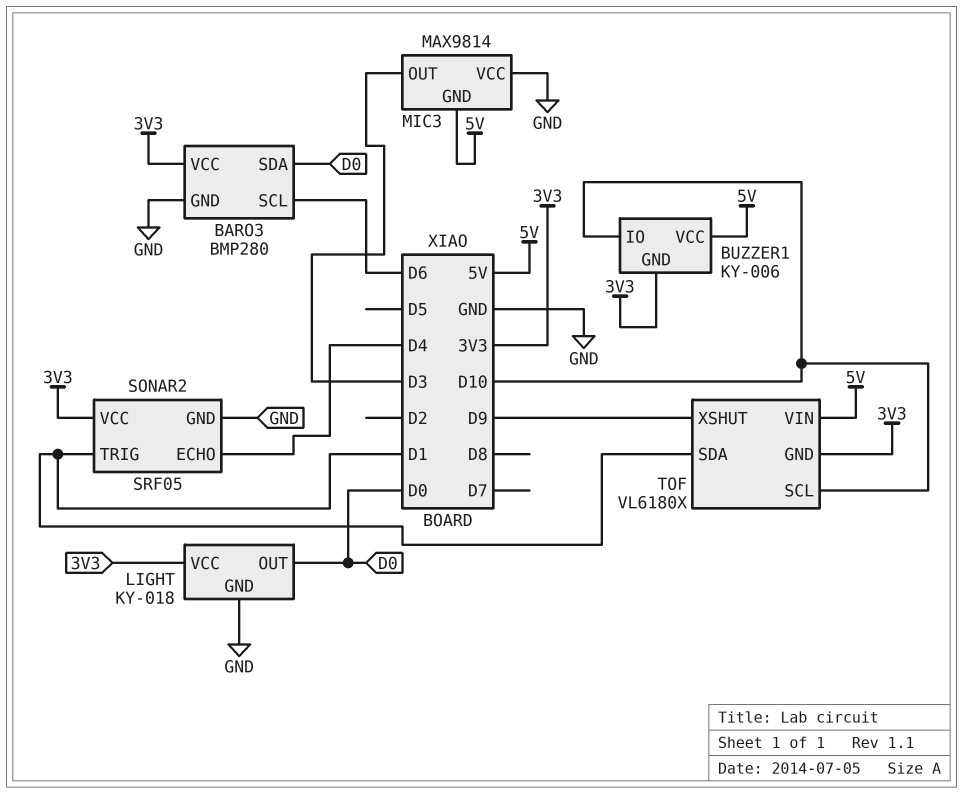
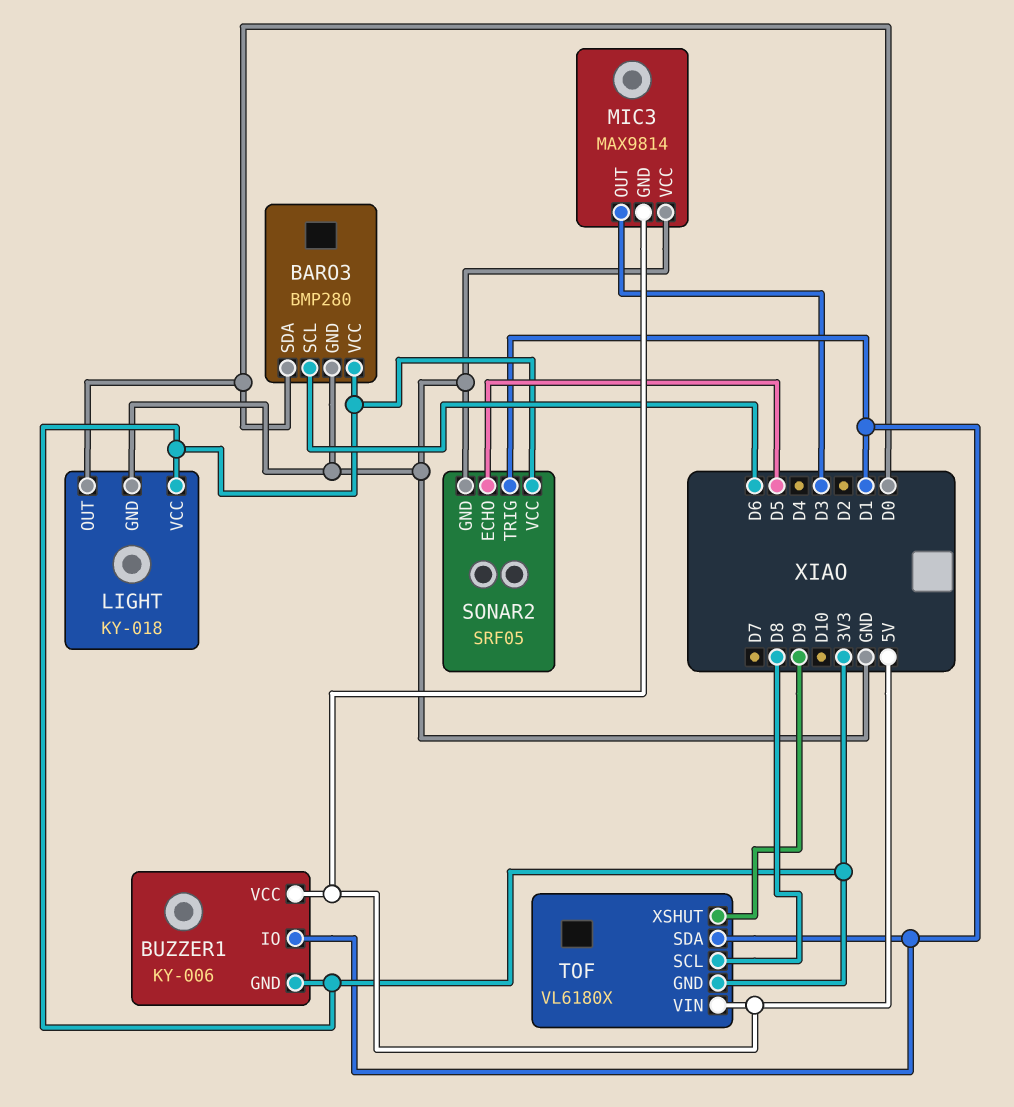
BUZZER1 pin IO: D10 -> D1
SONAR2 pin ECHO: D4 -> D5
TOF pin SCL: D10 -> D8

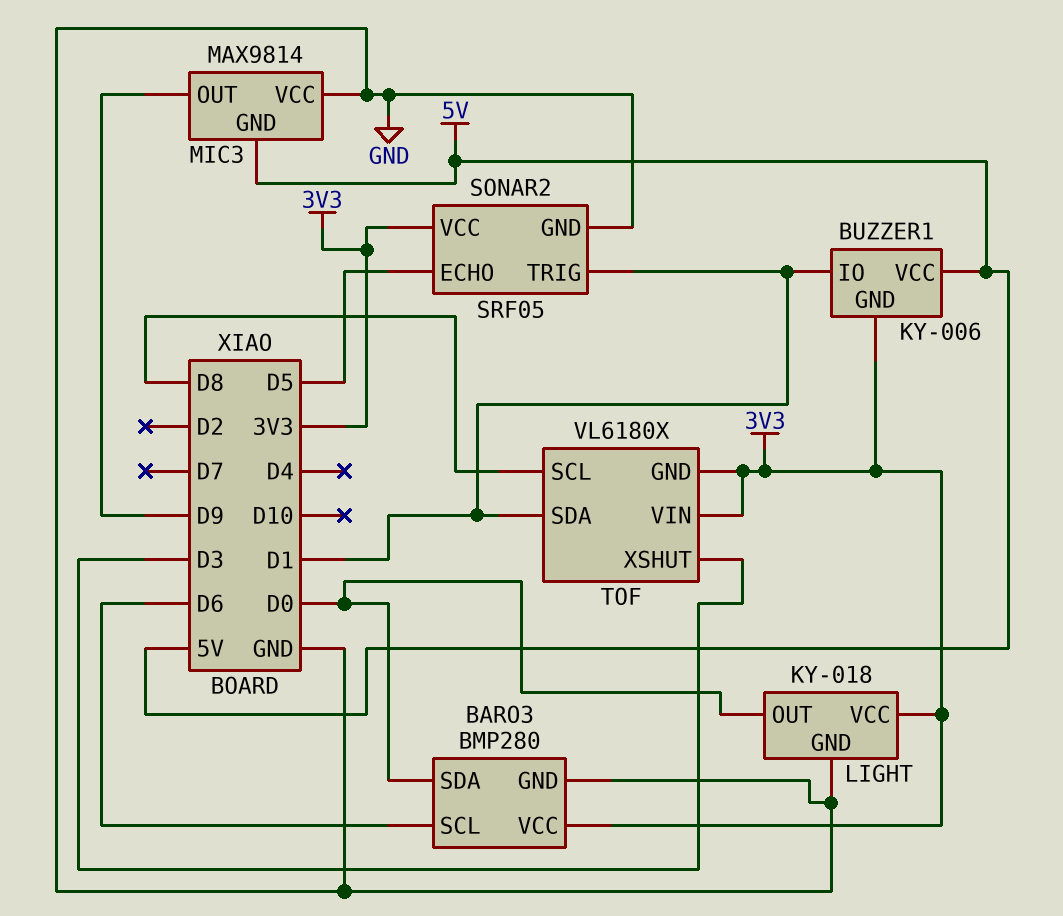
MIC3 pin OUT: D3 -> D9
TOF pin VIN: 5V -> 3V3
TOF pin XSHUT: D9 -> D3

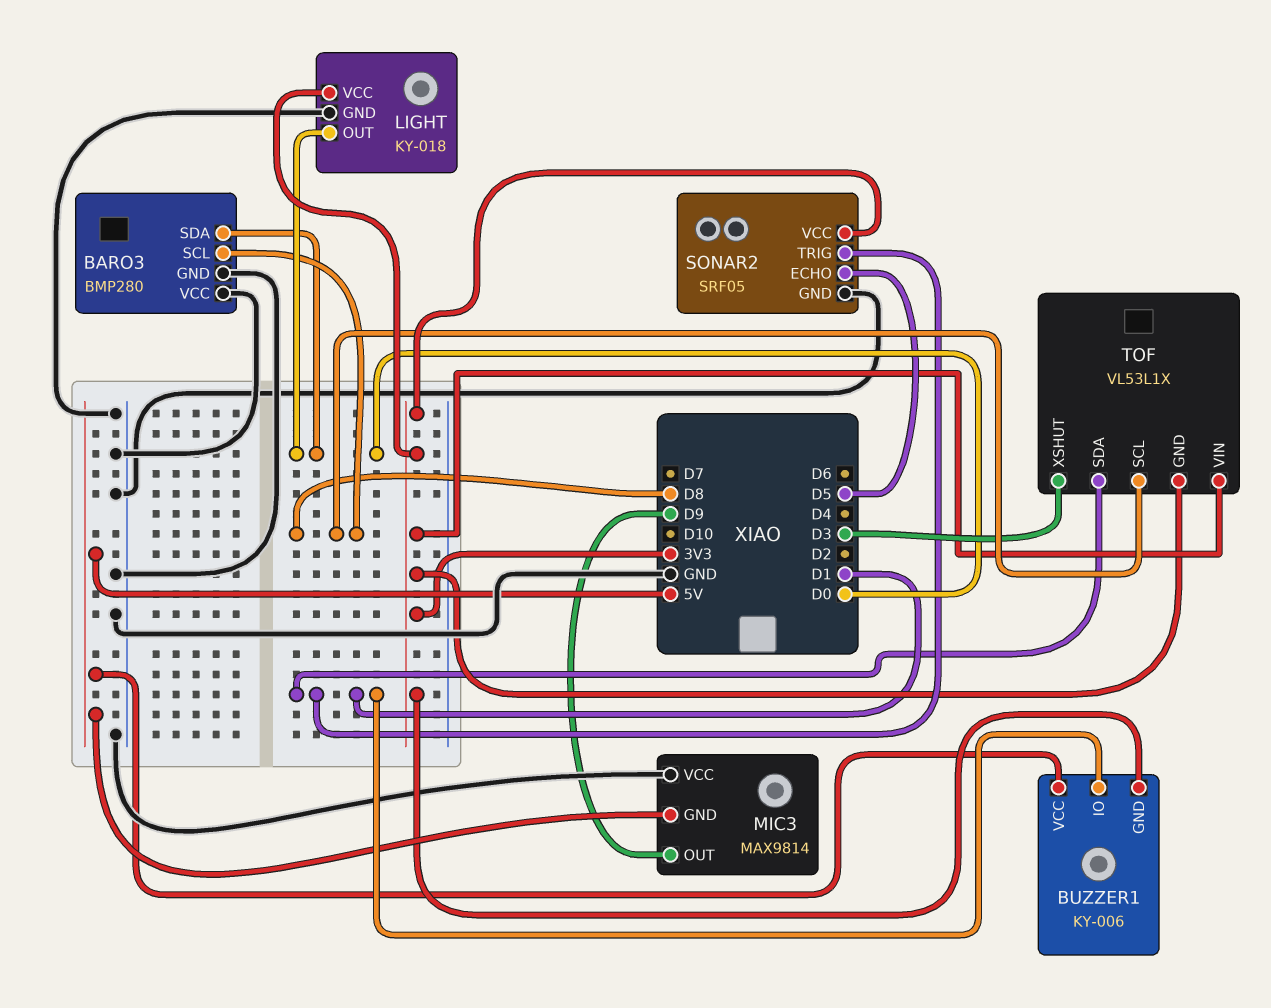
BARO3 pin SCL: D6 -> D8
BARO3 pin VCC: 3V3 -> GND
TOF: VL6180X -> VL53L1X

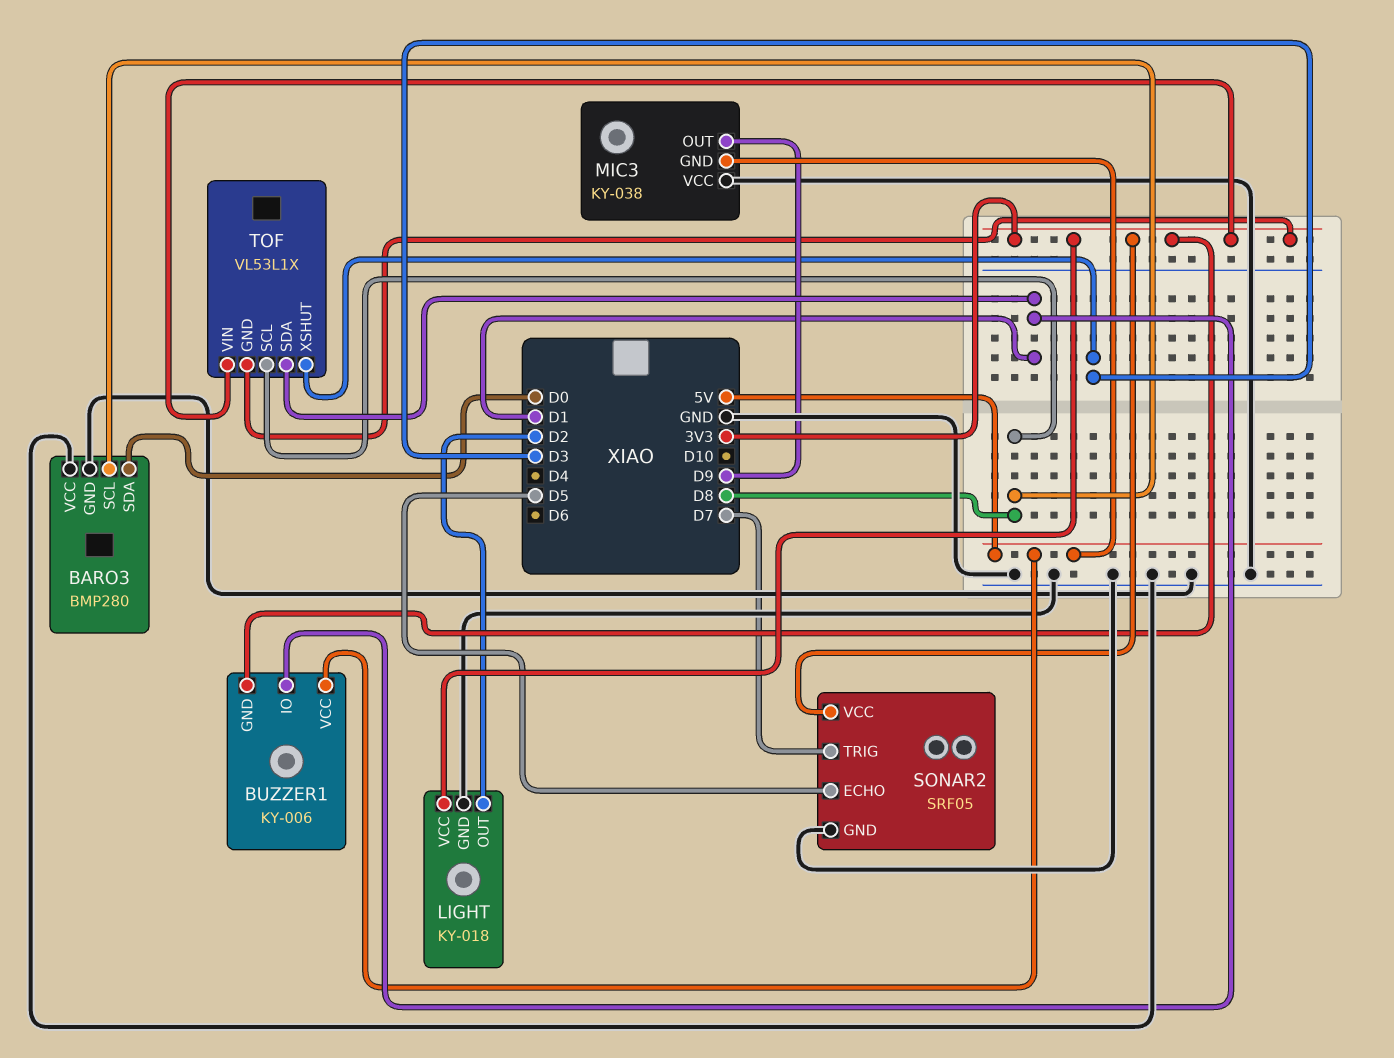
LIGHT pin OUT: D0 -> D2
MIC3: MAX9814 -> KY-038
SONAR2 pin TRIG: D1 -> D7

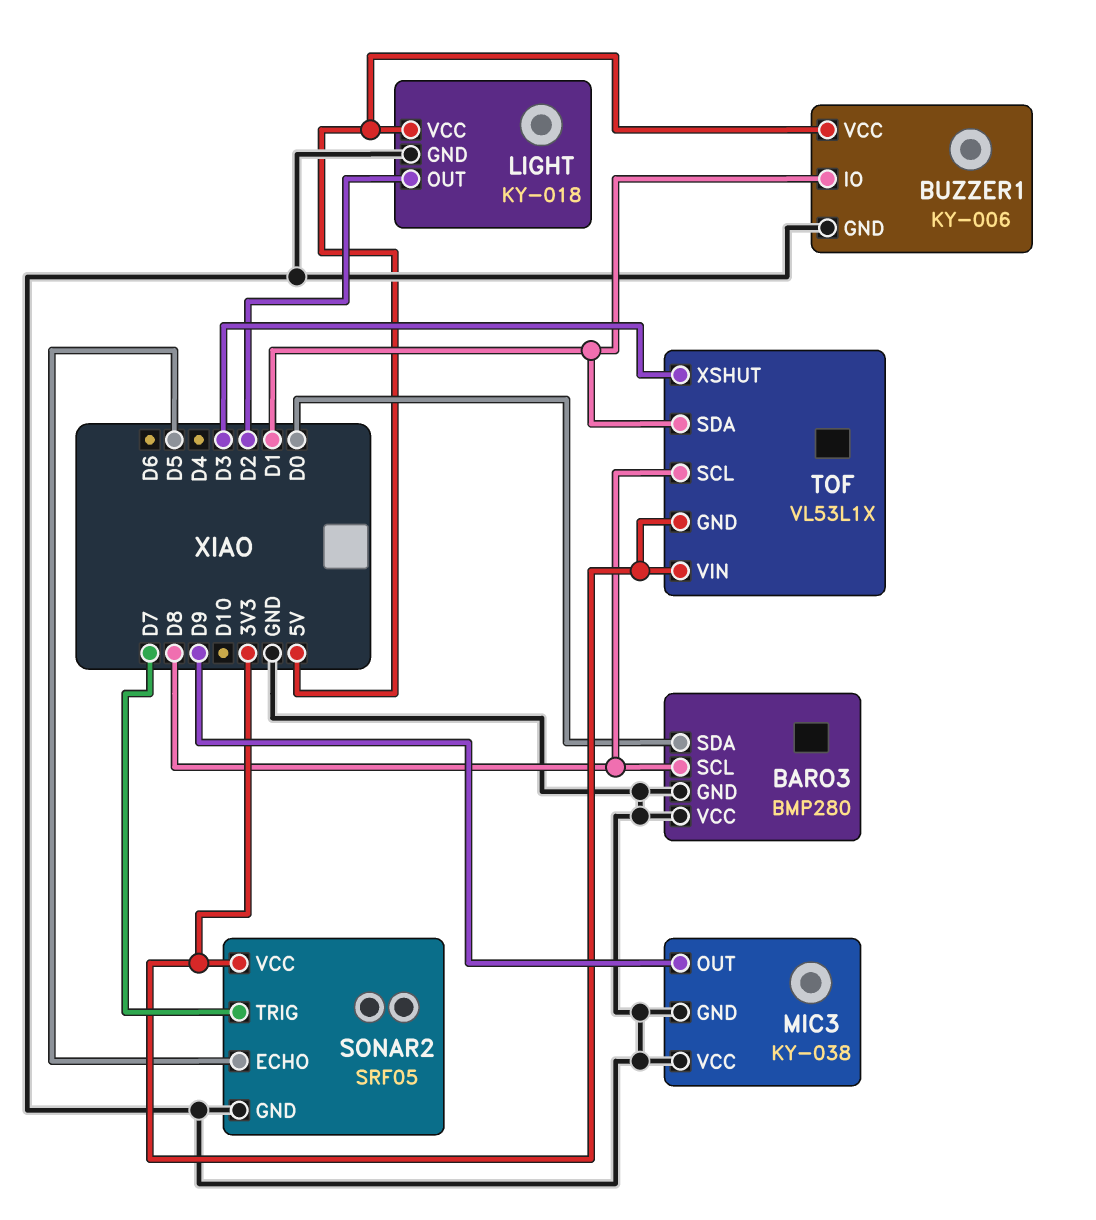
BUZZER1 pin GND: 3V3 -> GND
LIGHT pin VCC: 3V3 -> 5V
MIC3 pin GND: 5V -> GND

